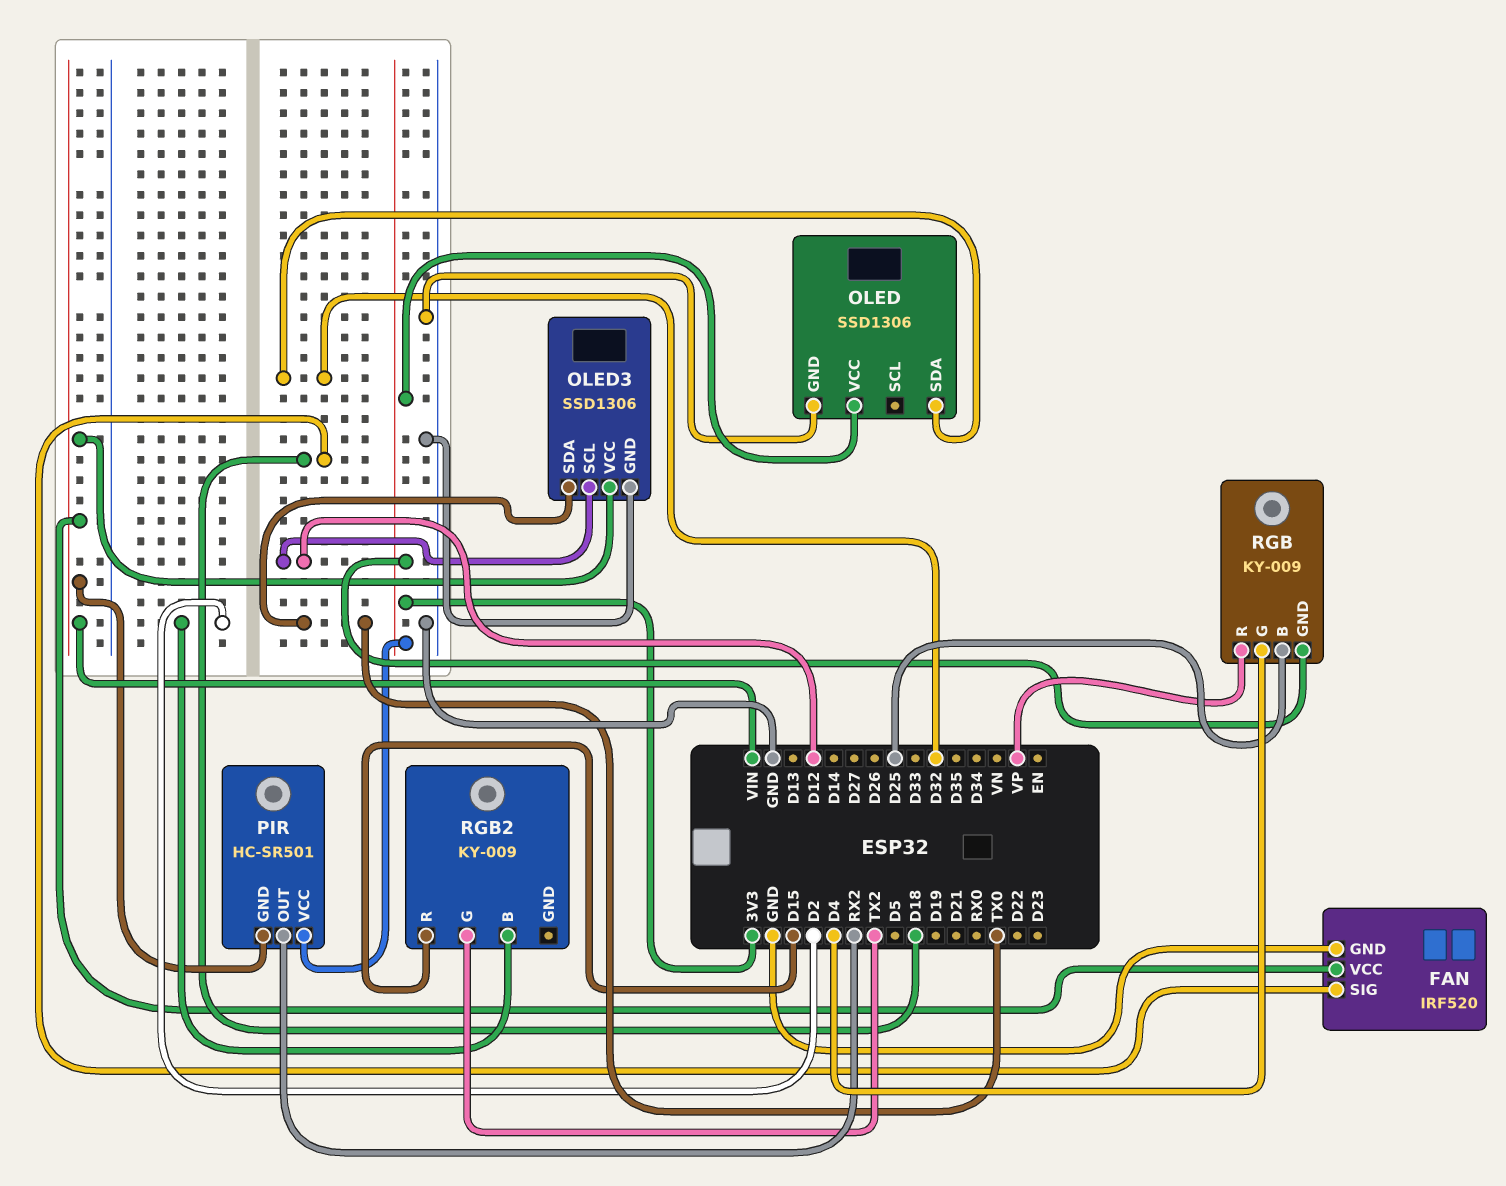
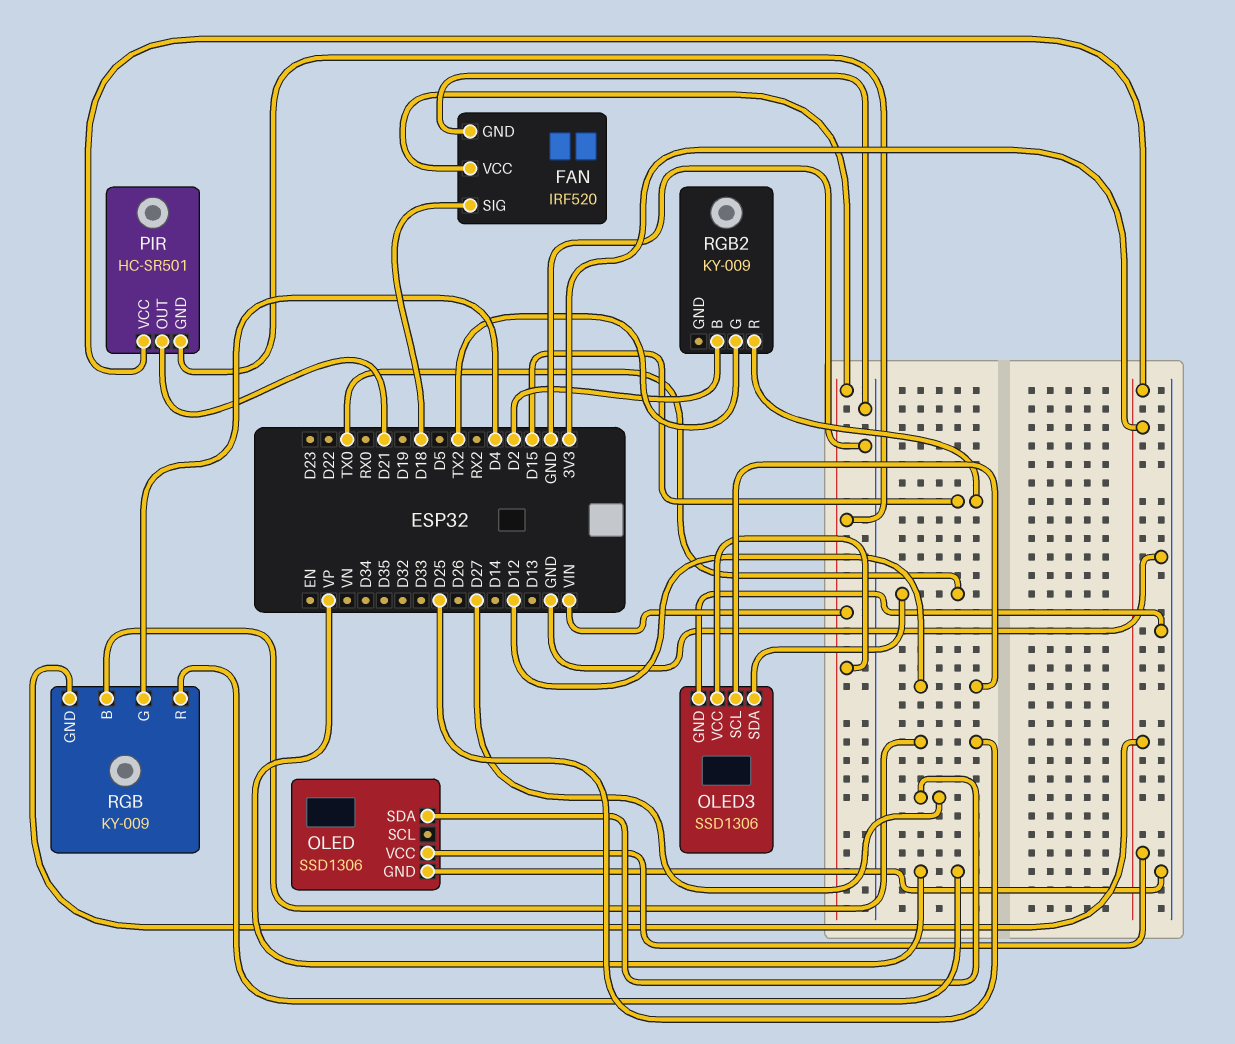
OLED pin SDA: D32 -> D27
PIR pin OUT: RX2 -> D21

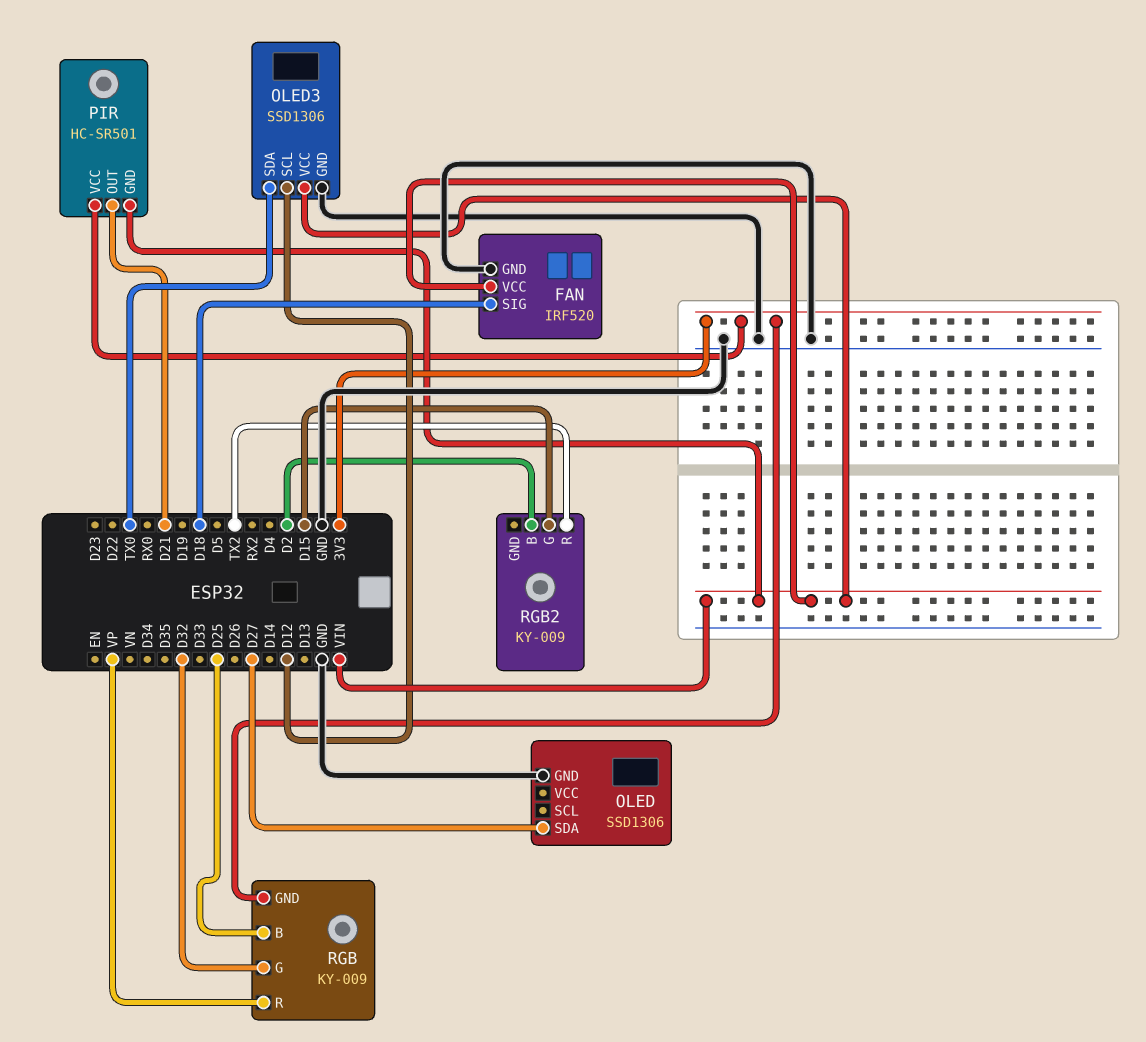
OLED pin VCC: 3V3 -> none
RGB pin G: D4 -> D32
RGB2 pin G: TX2 -> D15
RGB2 pin R: D15 -> TX2

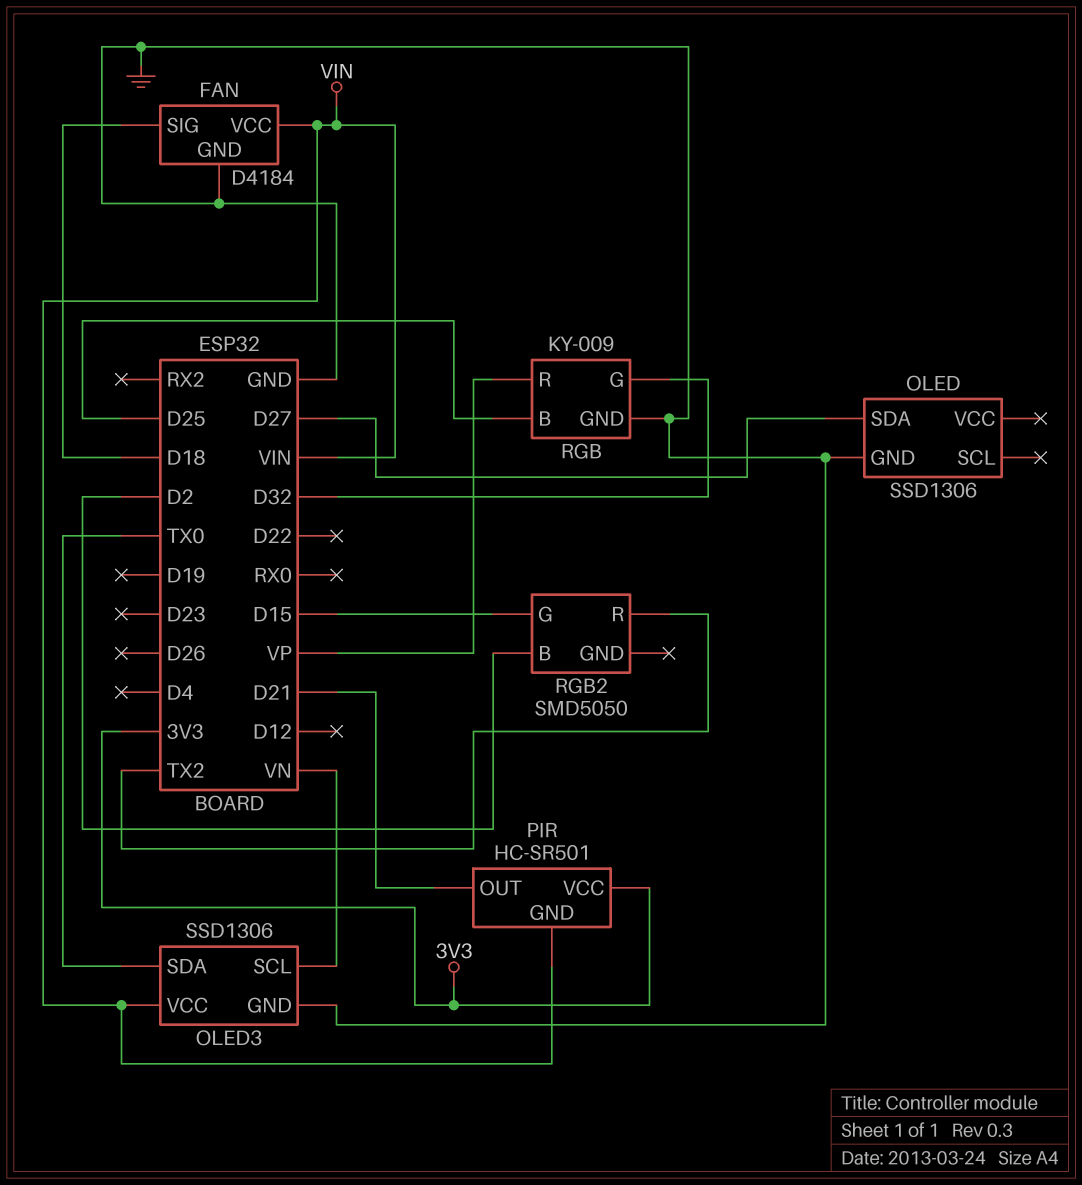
FAN: IRF520 -> D4184
OLED3 pin SCL: D12 -> VN
RGB pin GND: 3V3 -> GND
RGB2: KY-009 -> SMD5050

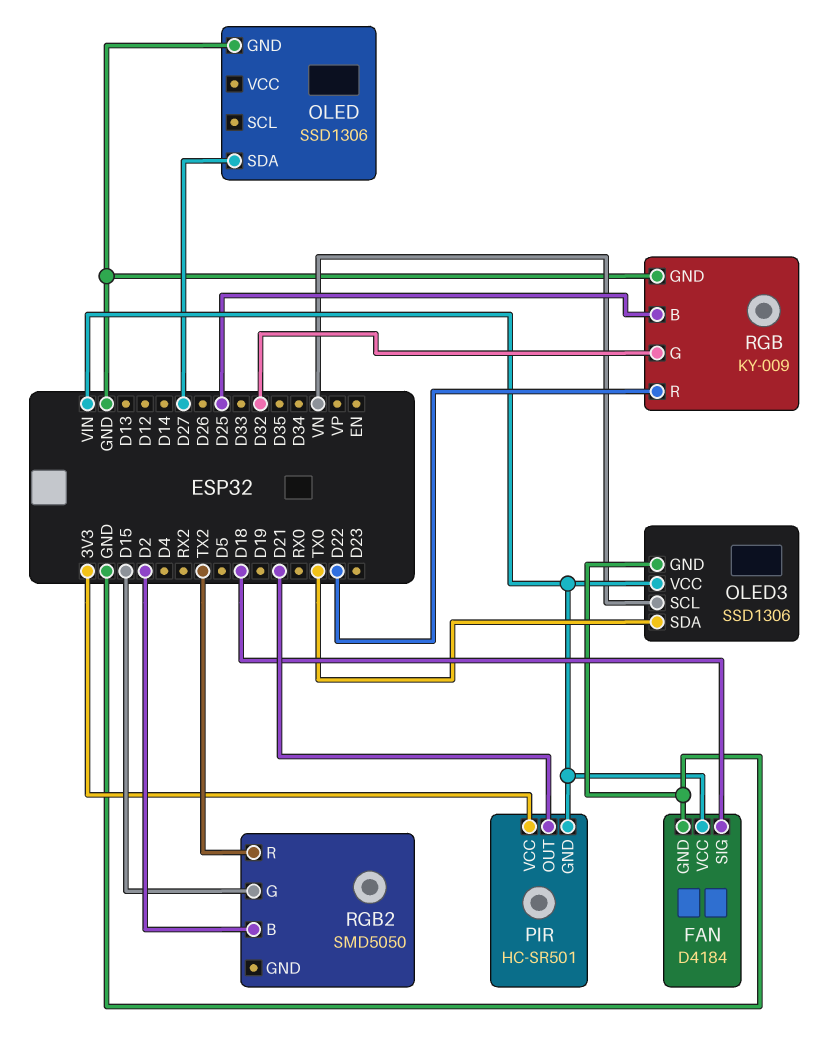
RGB pin R: VP -> D22

